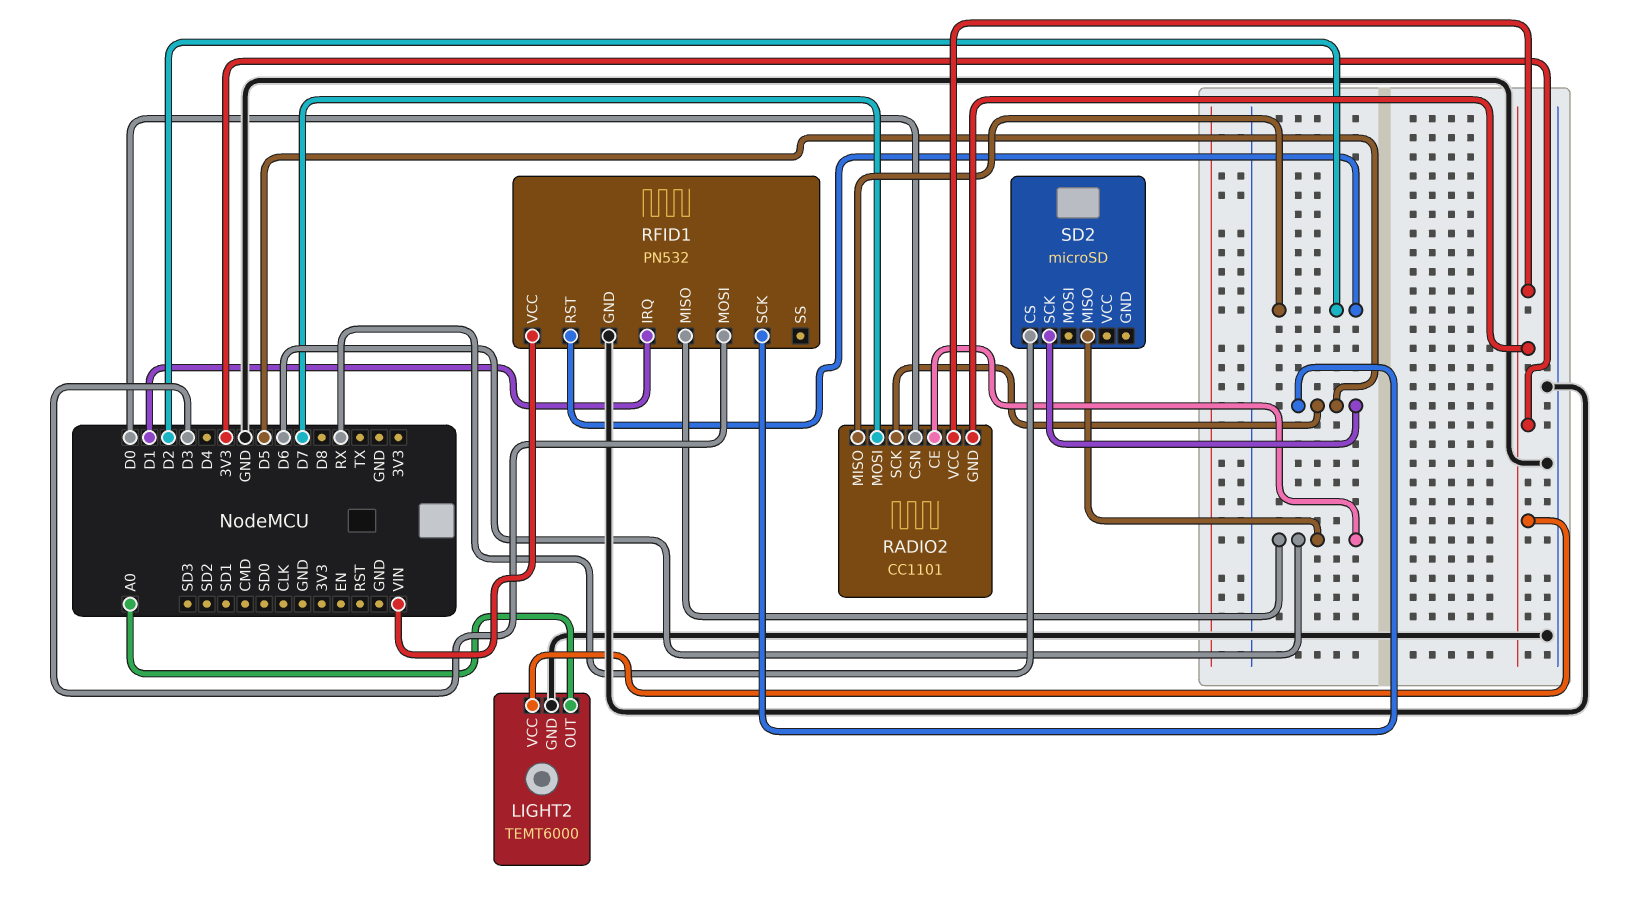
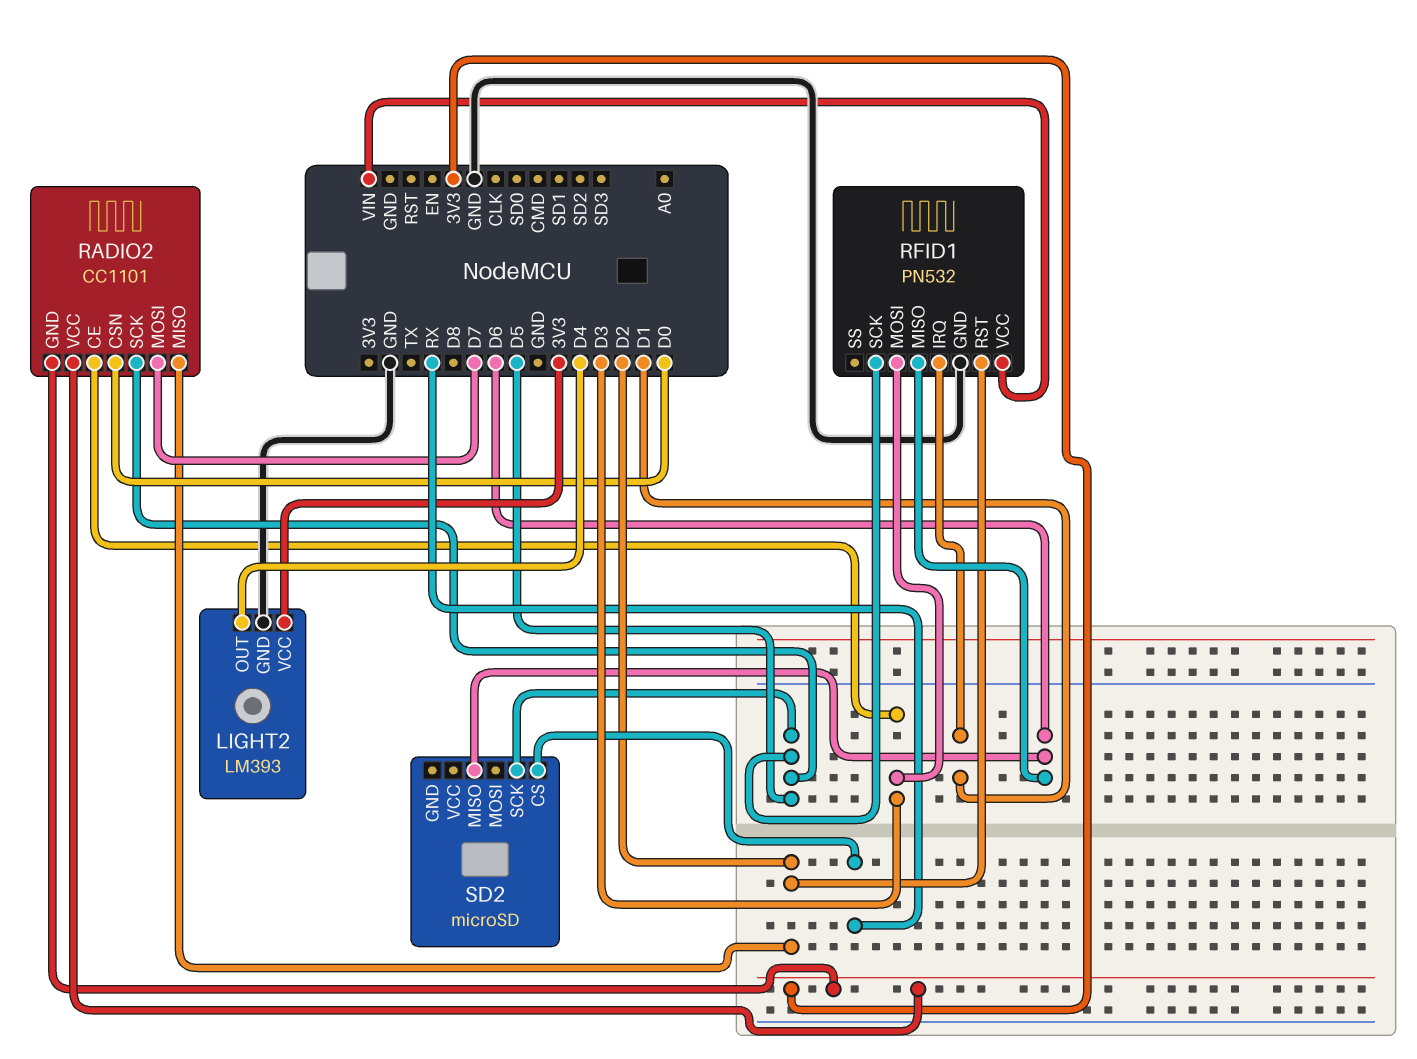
LIGHT2: TEMT6000 -> LM393
LIGHT2 pin OUT: A0 -> D4
RADIO2 pin CE: D6 -> D3

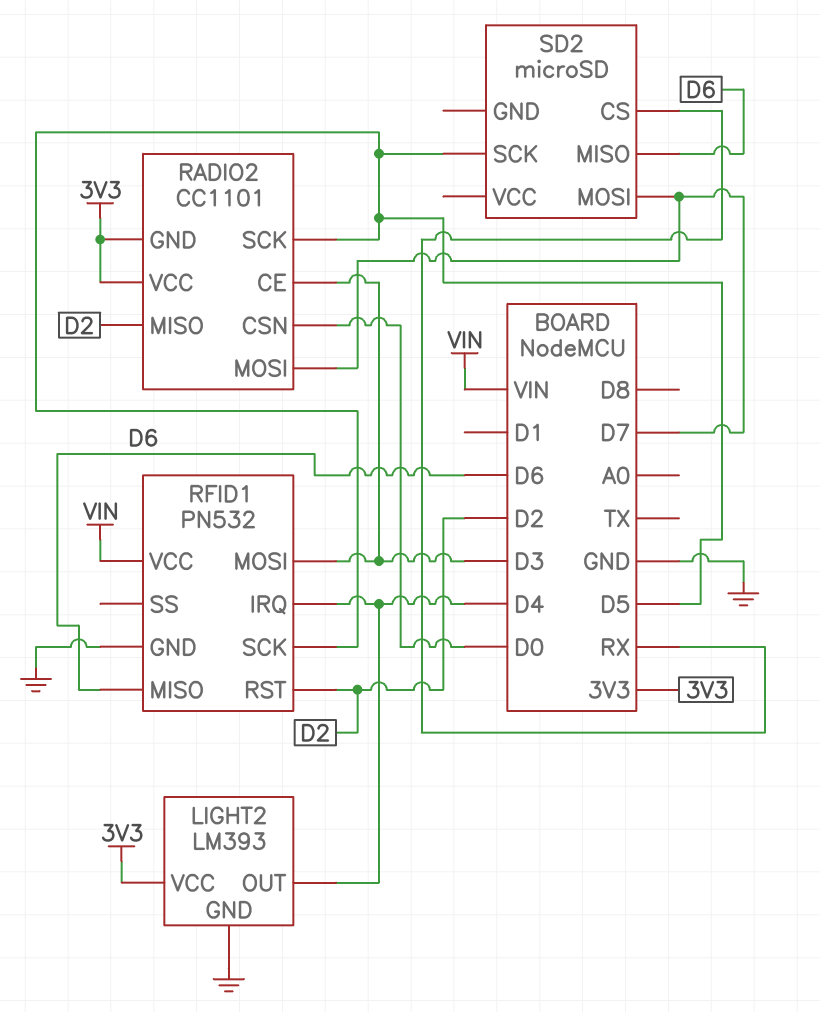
RFID1 pin IRQ: D1 -> D4
SD2 pin MOSI: none -> D7

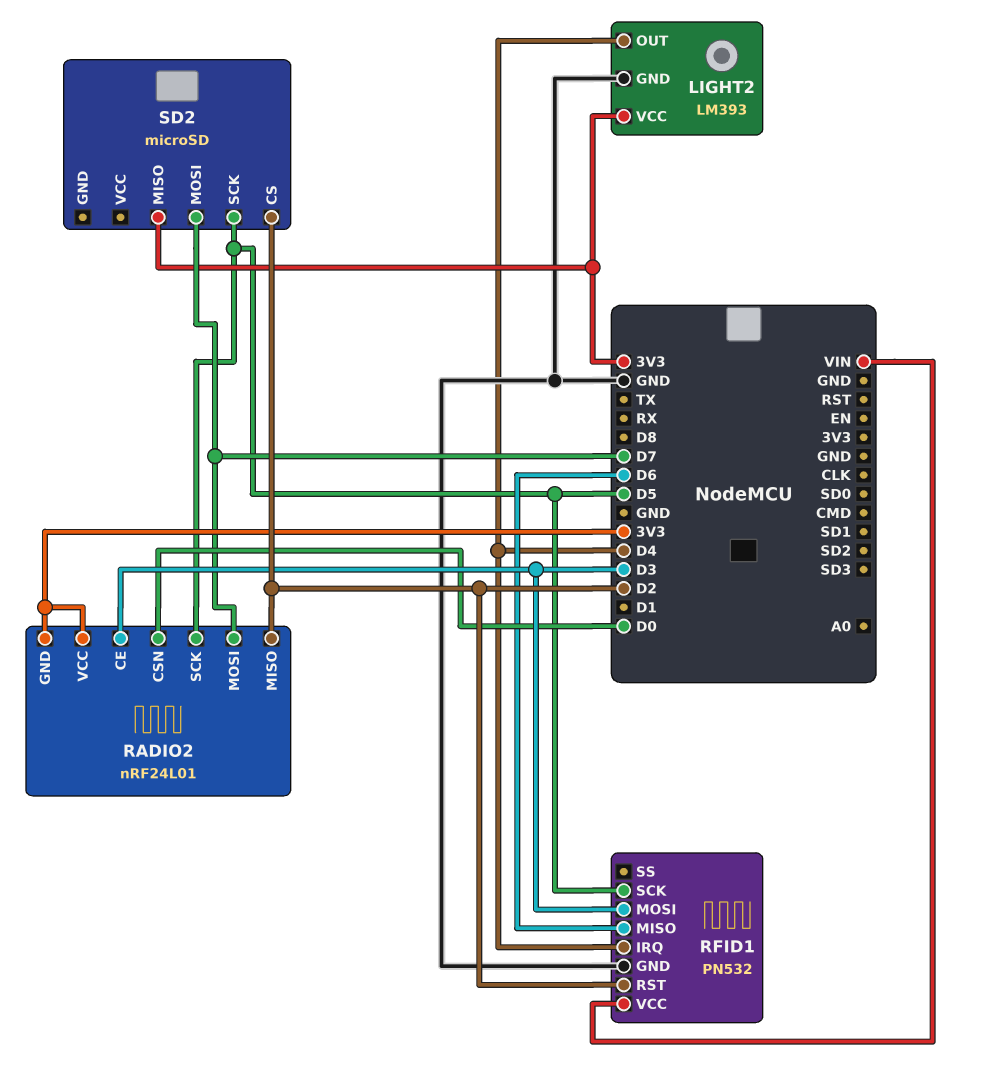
RADIO2: CC1101 -> nRF24L01
SD2 pin CS: RX -> D2
SD2 pin MISO: D6 -> 3V3

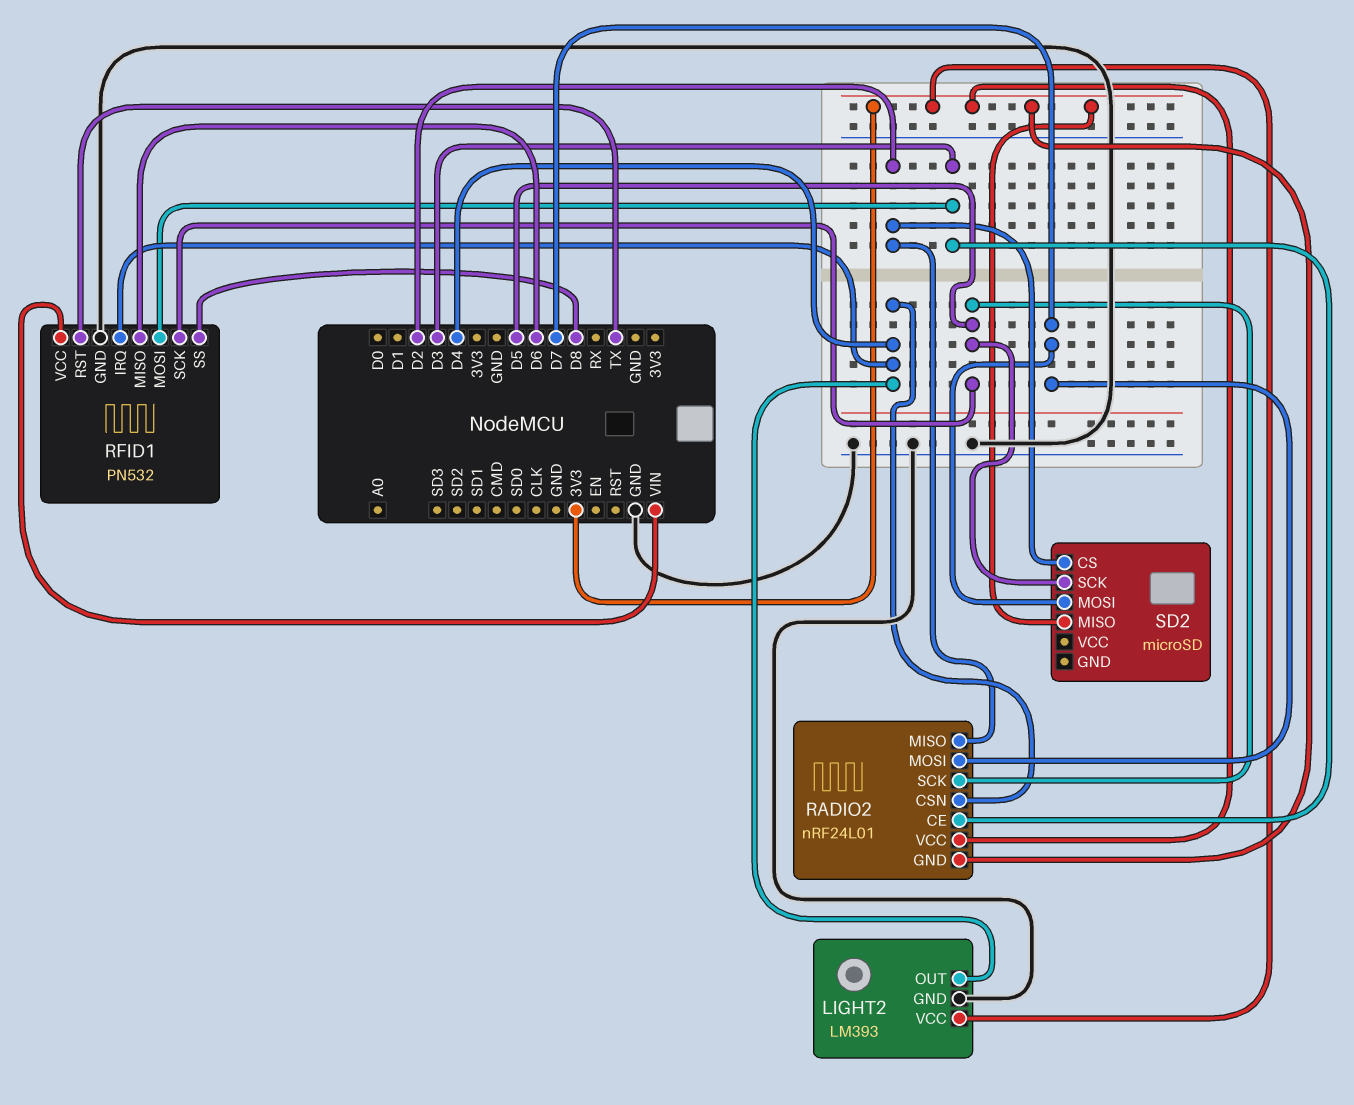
RADIO2 pin CSN: D0 -> D4
RFID1 pin RST: D2 -> TX
RFID1 pin SS: none -> D8

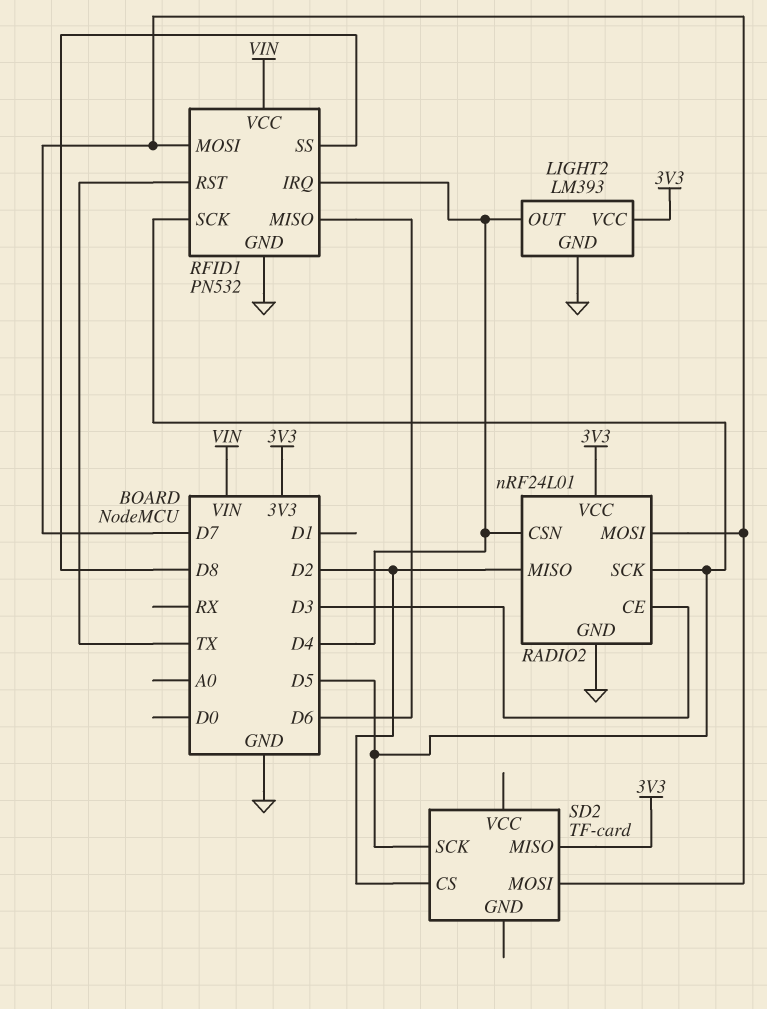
RADIO2 pin GND: 3V3 -> GND
RFID1 pin MOSI: D3 -> D7
SD2: microSD -> TF-card

